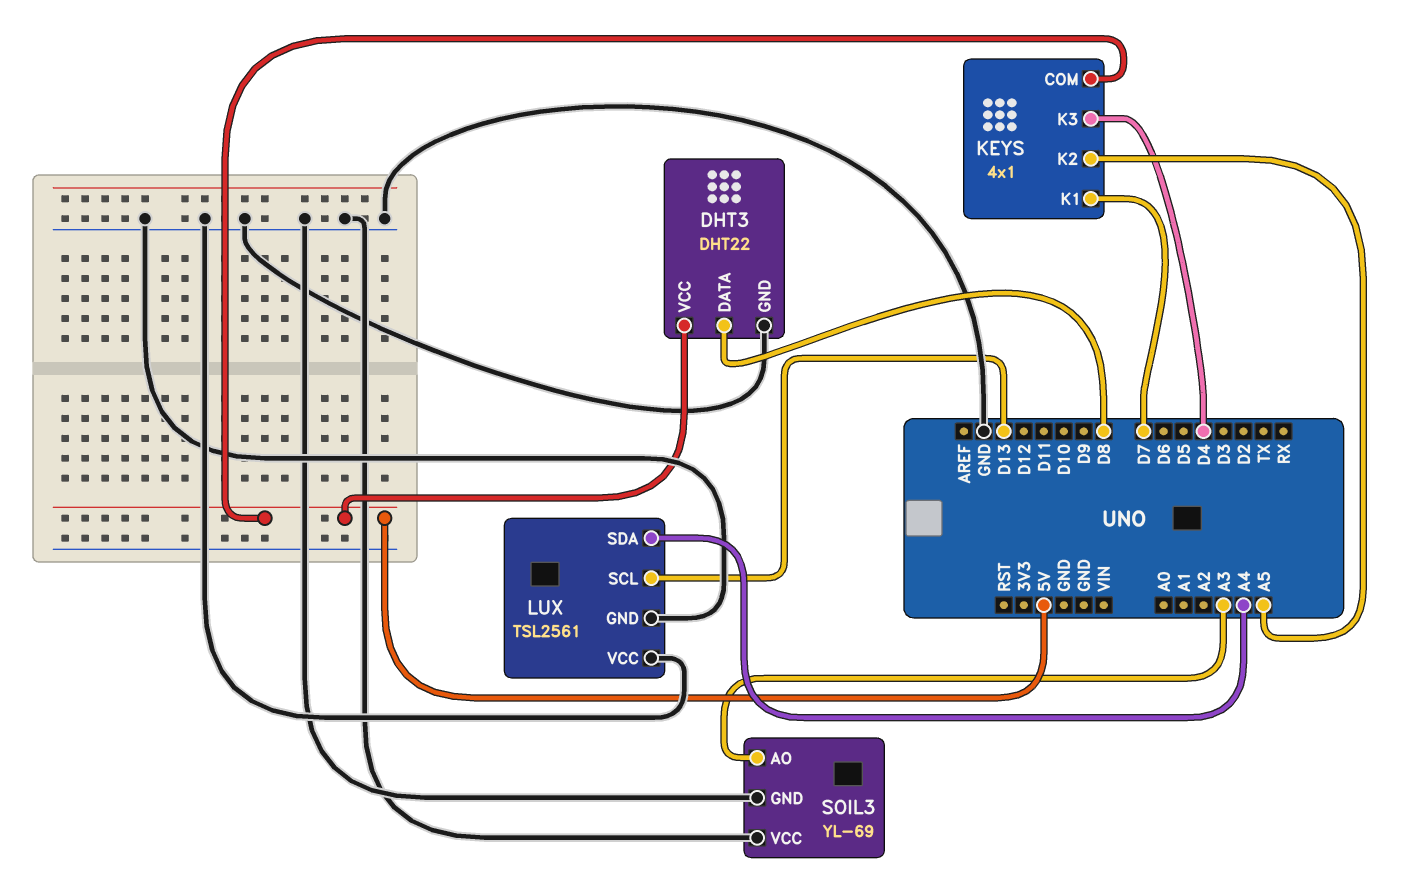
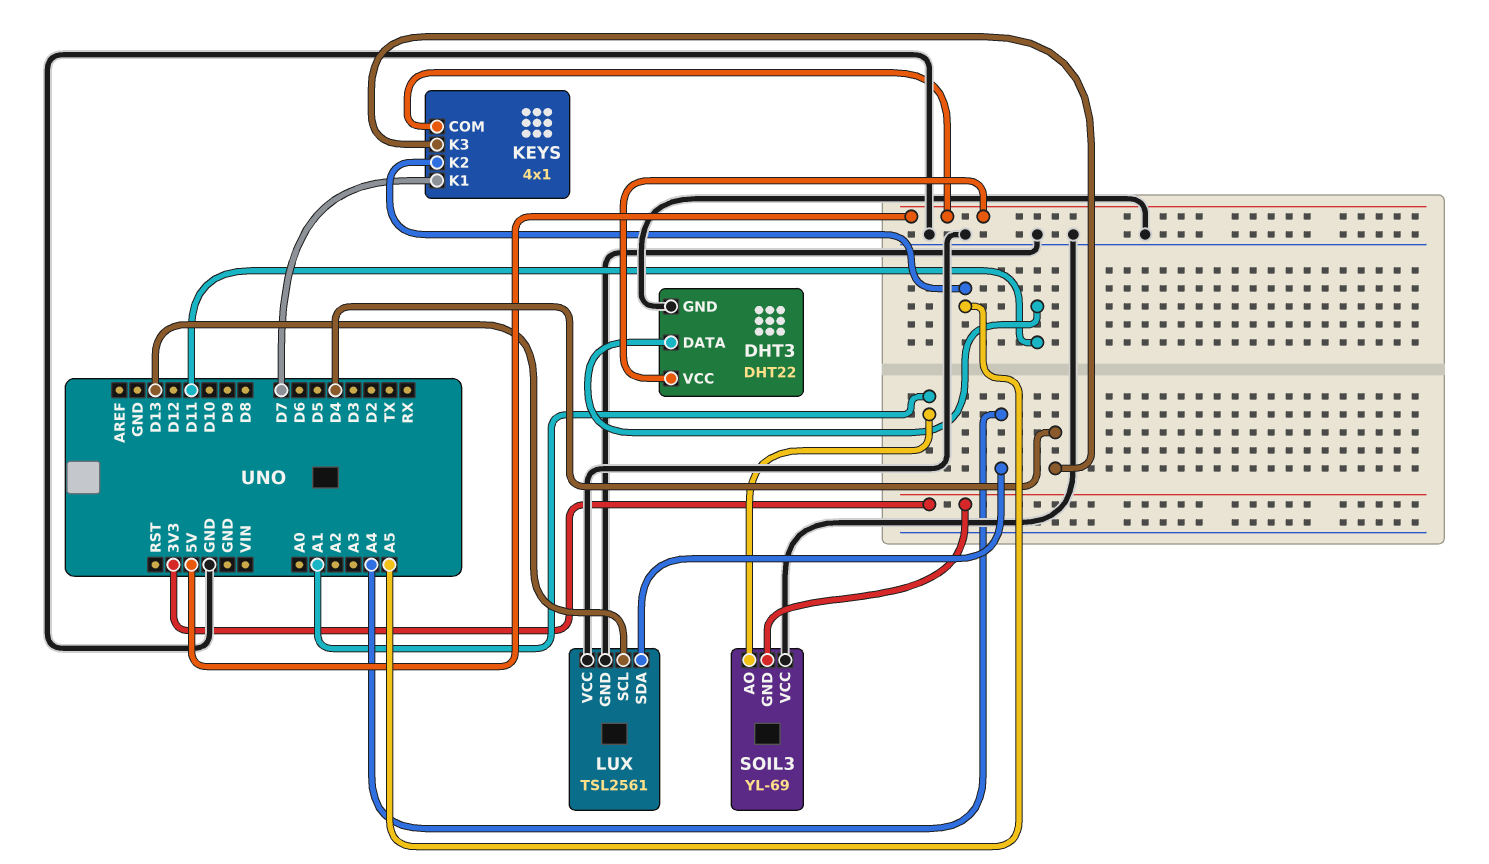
DHT3 pin DATA: D8 -> D11
SOIL3 pin AO: A3 -> A1
SOIL3 pin GND: GND -> 3V3

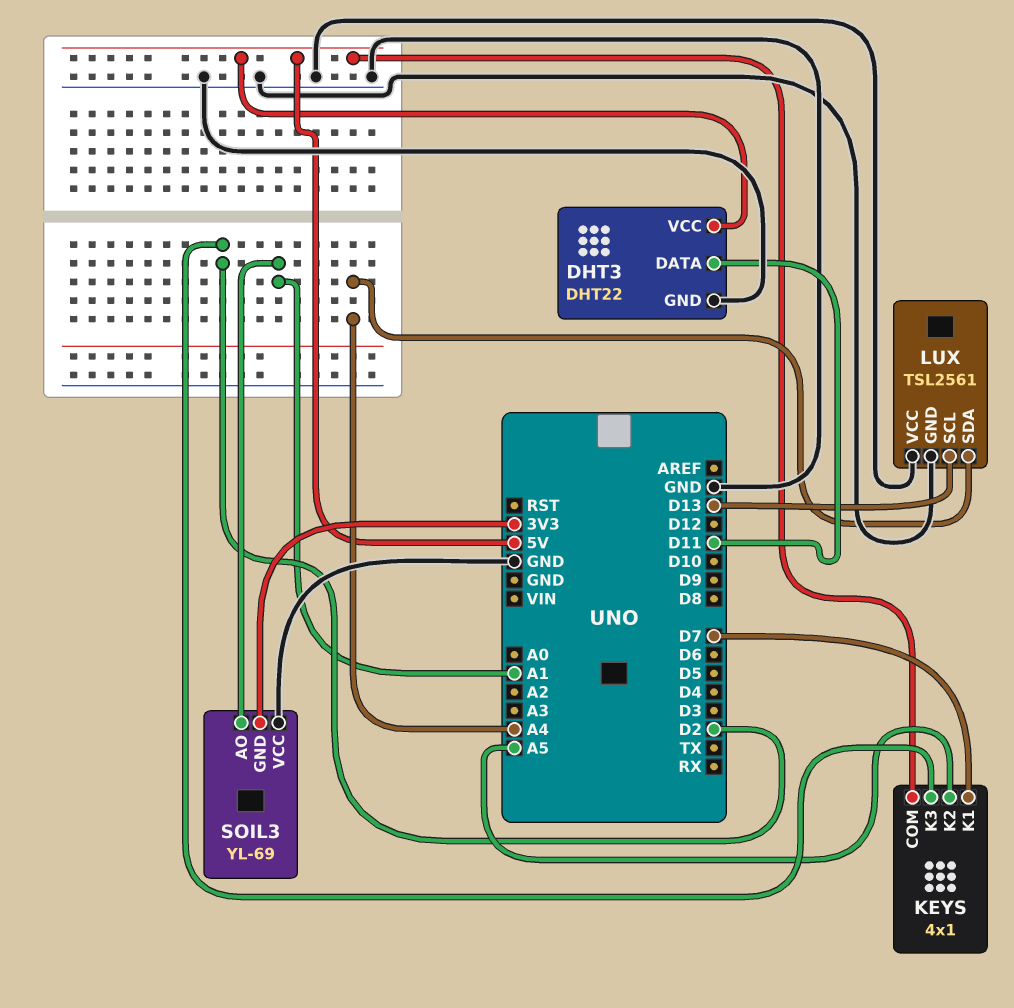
KEYS pin K3: D4 -> D2

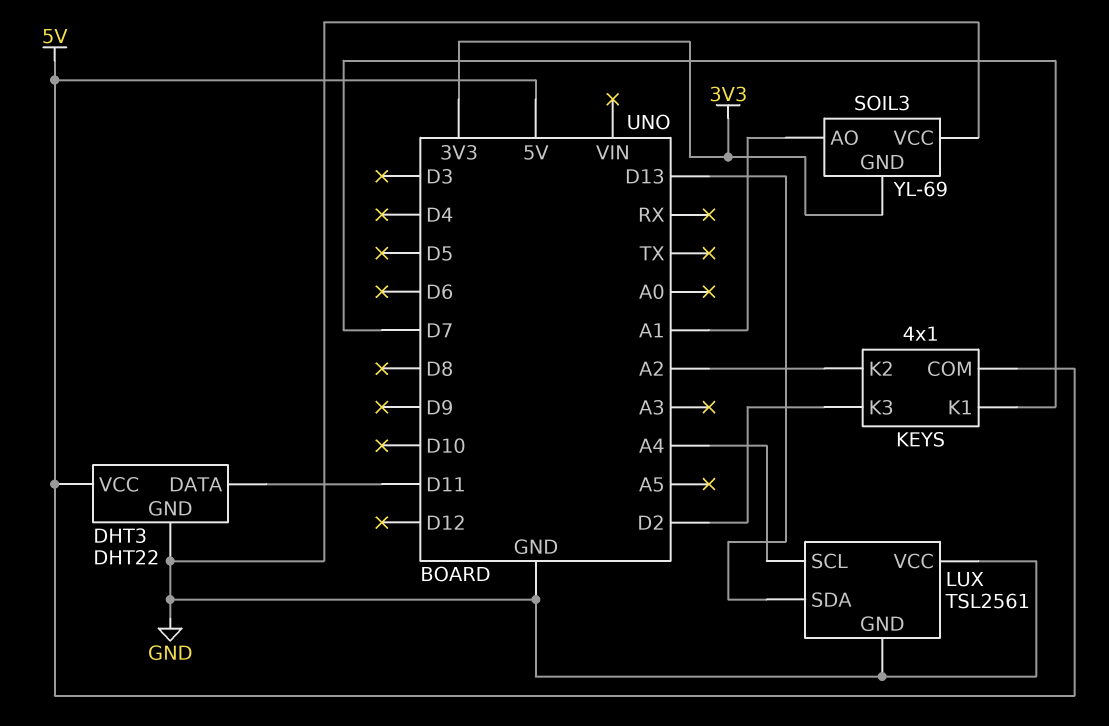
KEYS pin K2: A5 -> A2
LUX pin SCL: D13 -> A4
LUX pin SDA: A4 -> D13

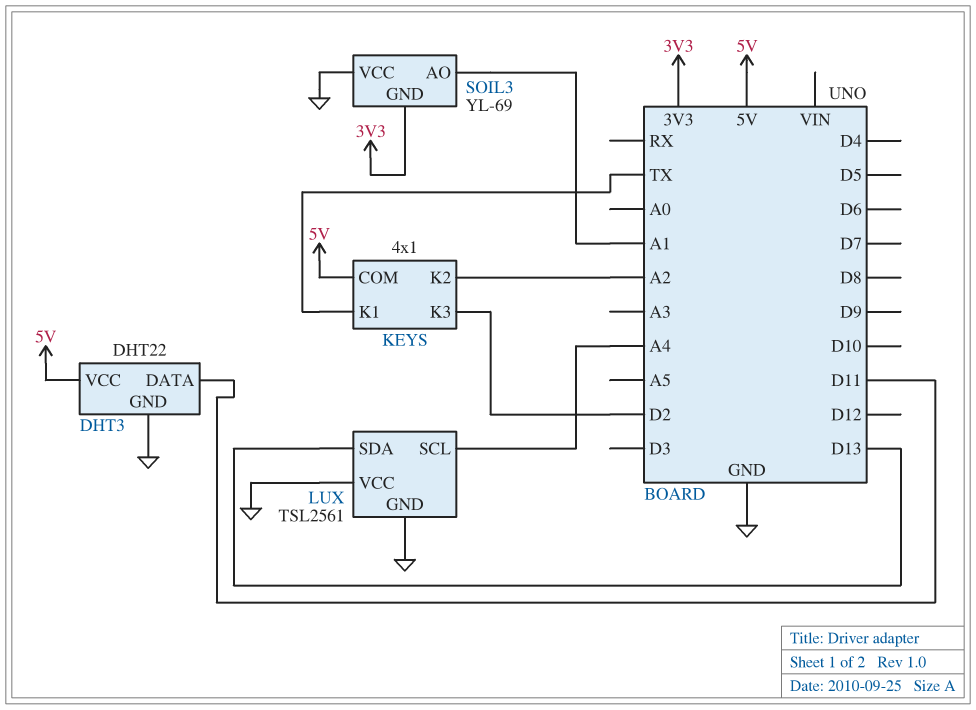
KEYS pin K1: D7 -> TX

